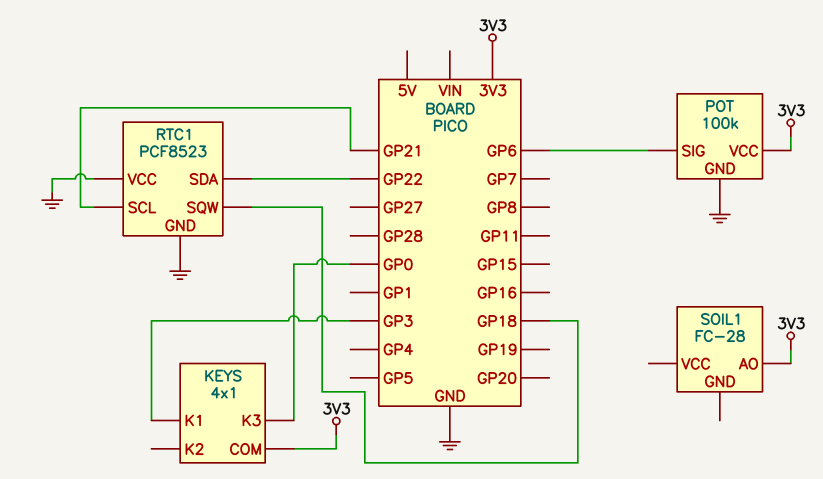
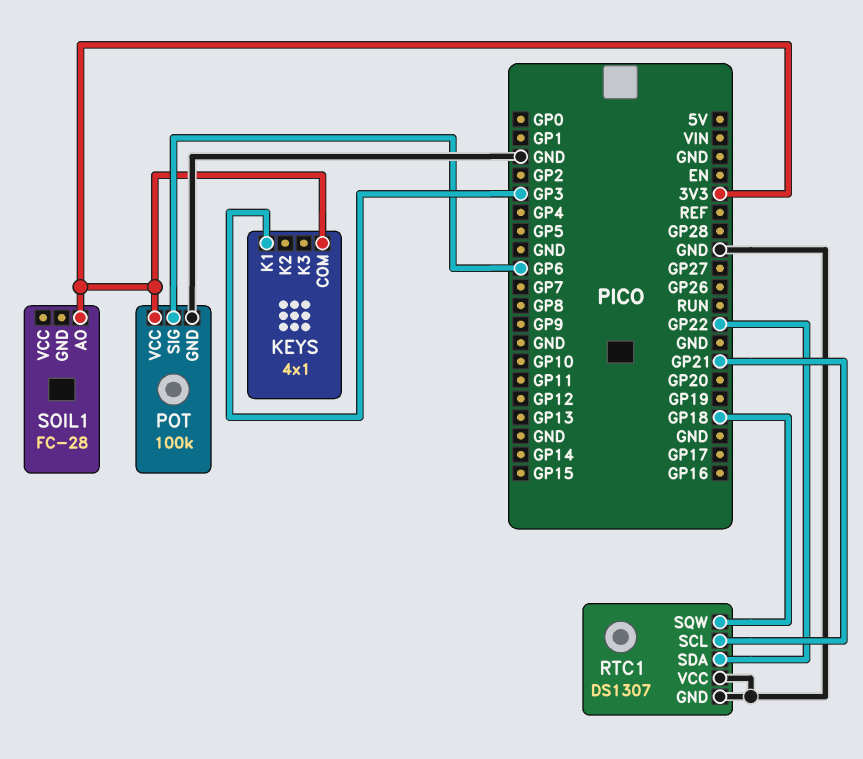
KEYS pin K3: GP0 -> none
RTC1: PCF8523 -> DS1307

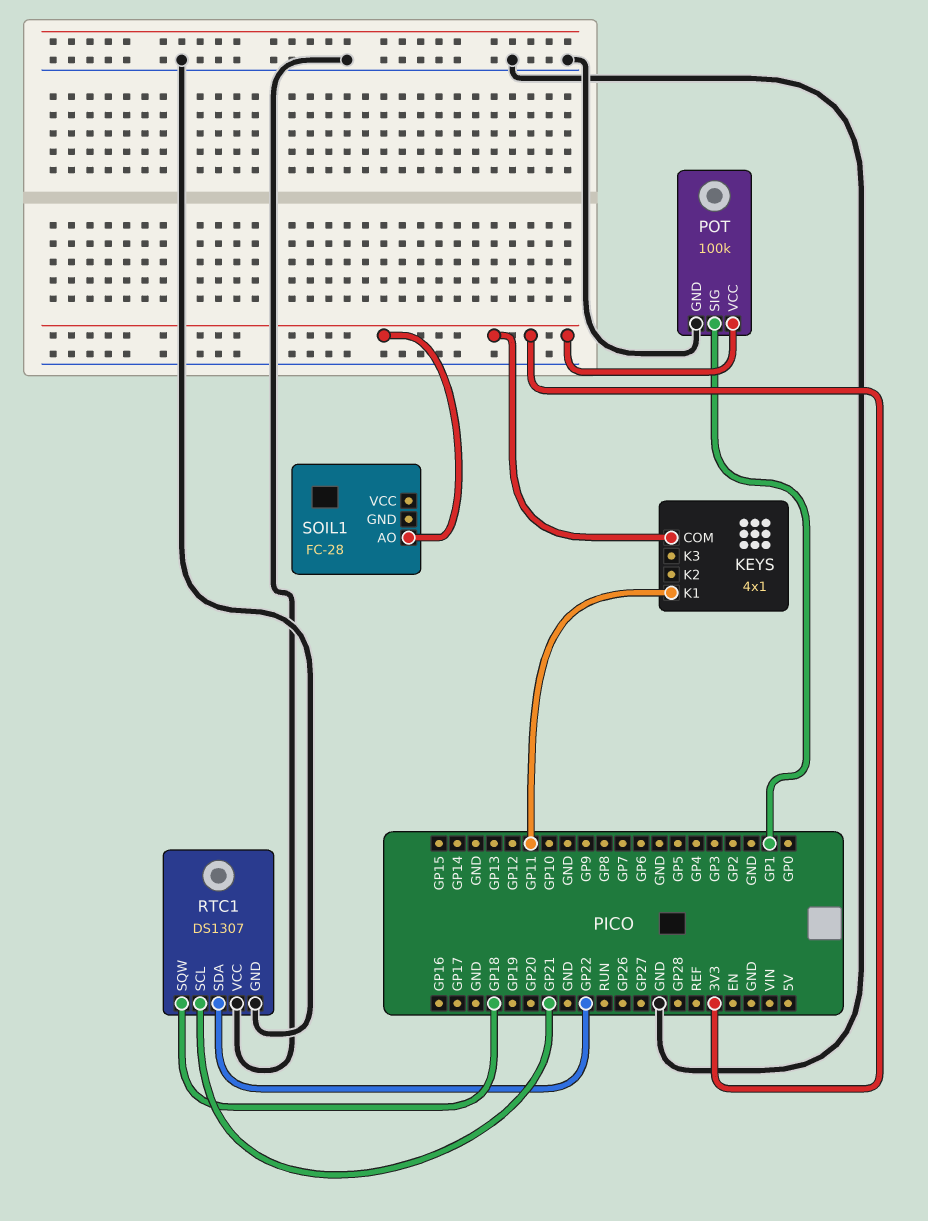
KEYS pin K1: GP3 -> GP11
POT pin SIG: GP6 -> GP1

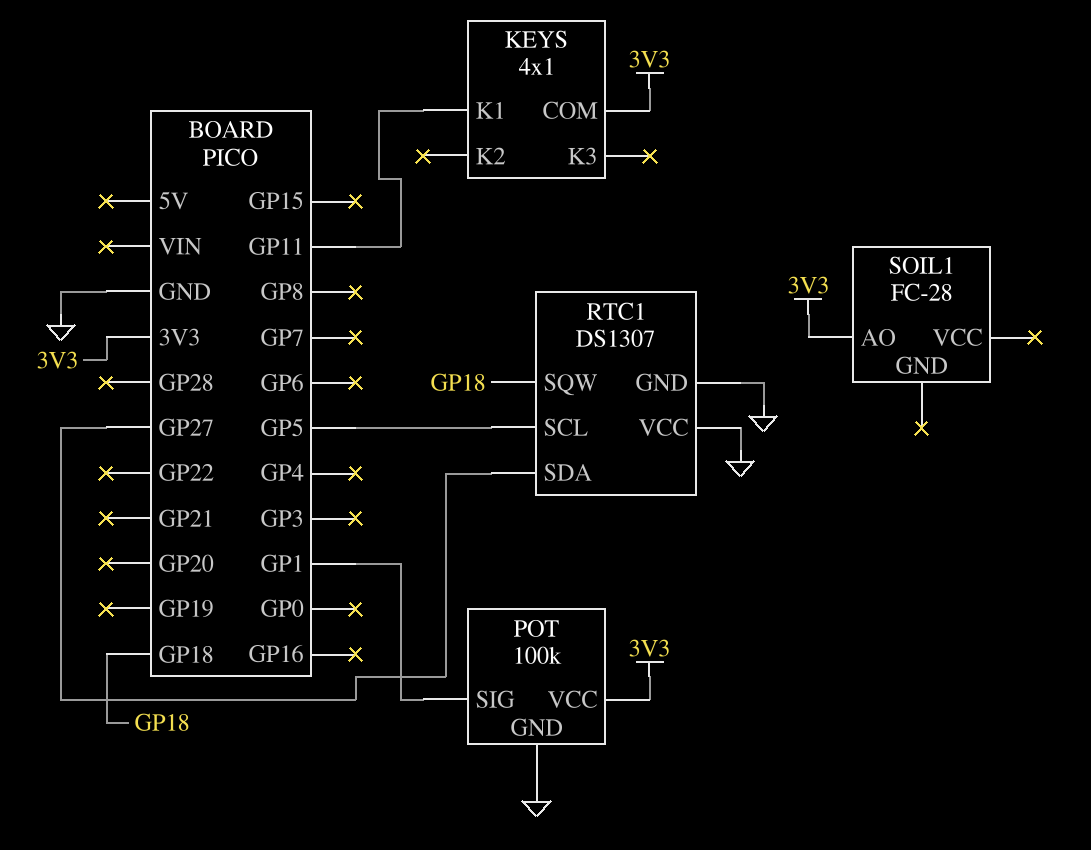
RTC1 pin SCL: GP21 -> GP5
RTC1 pin SDA: GP22 -> GP27

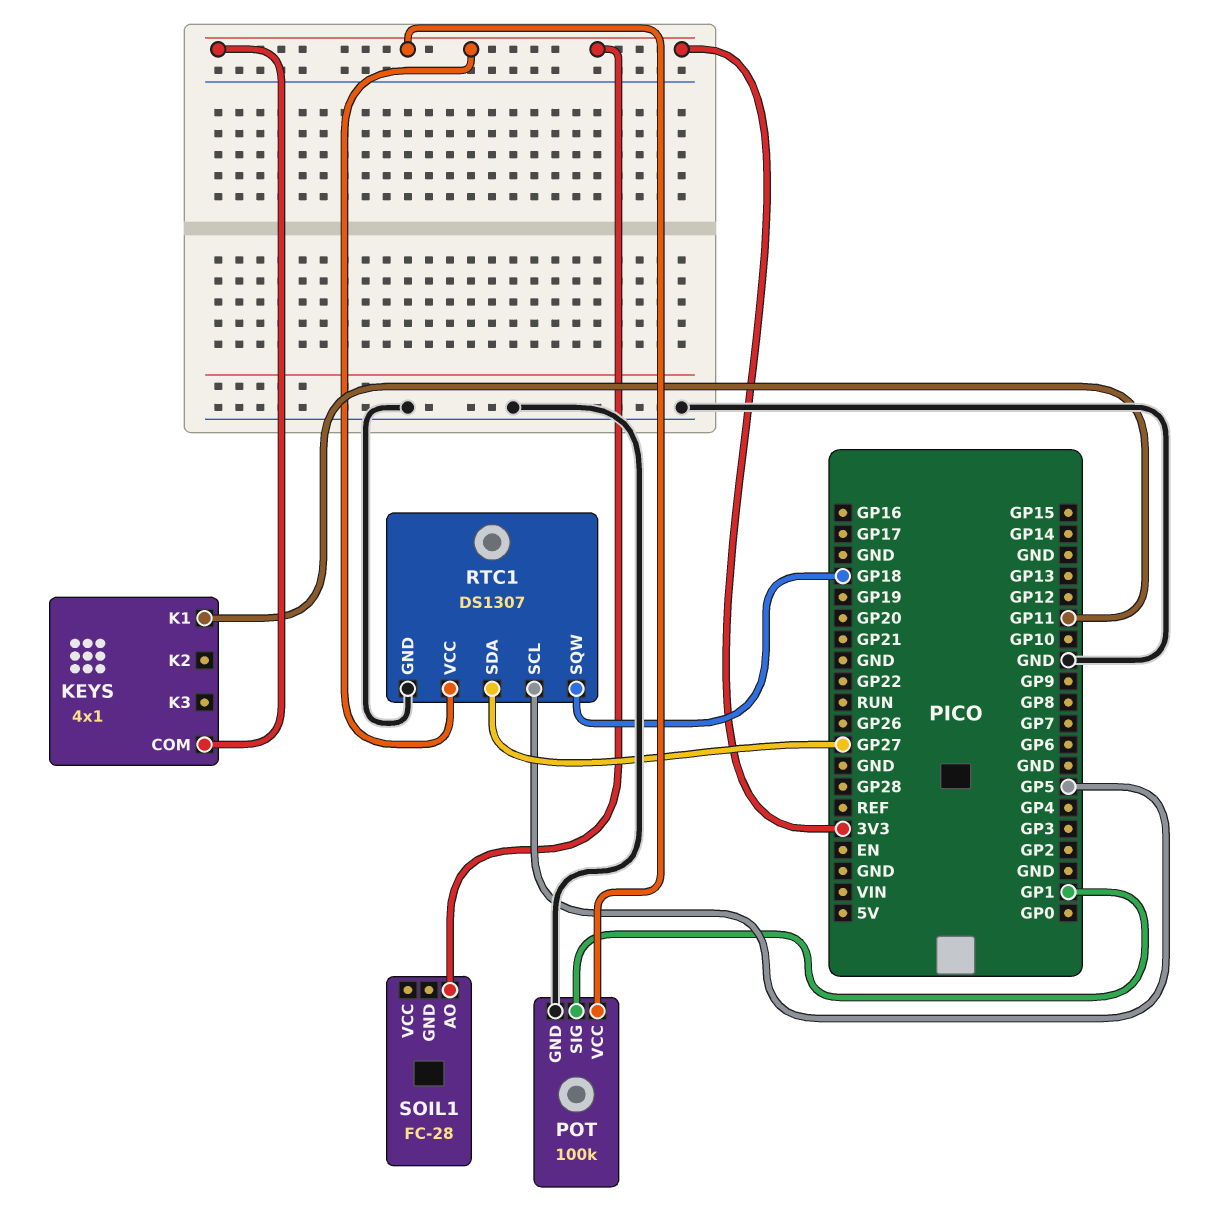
RTC1 pin VCC: GND -> 3V3

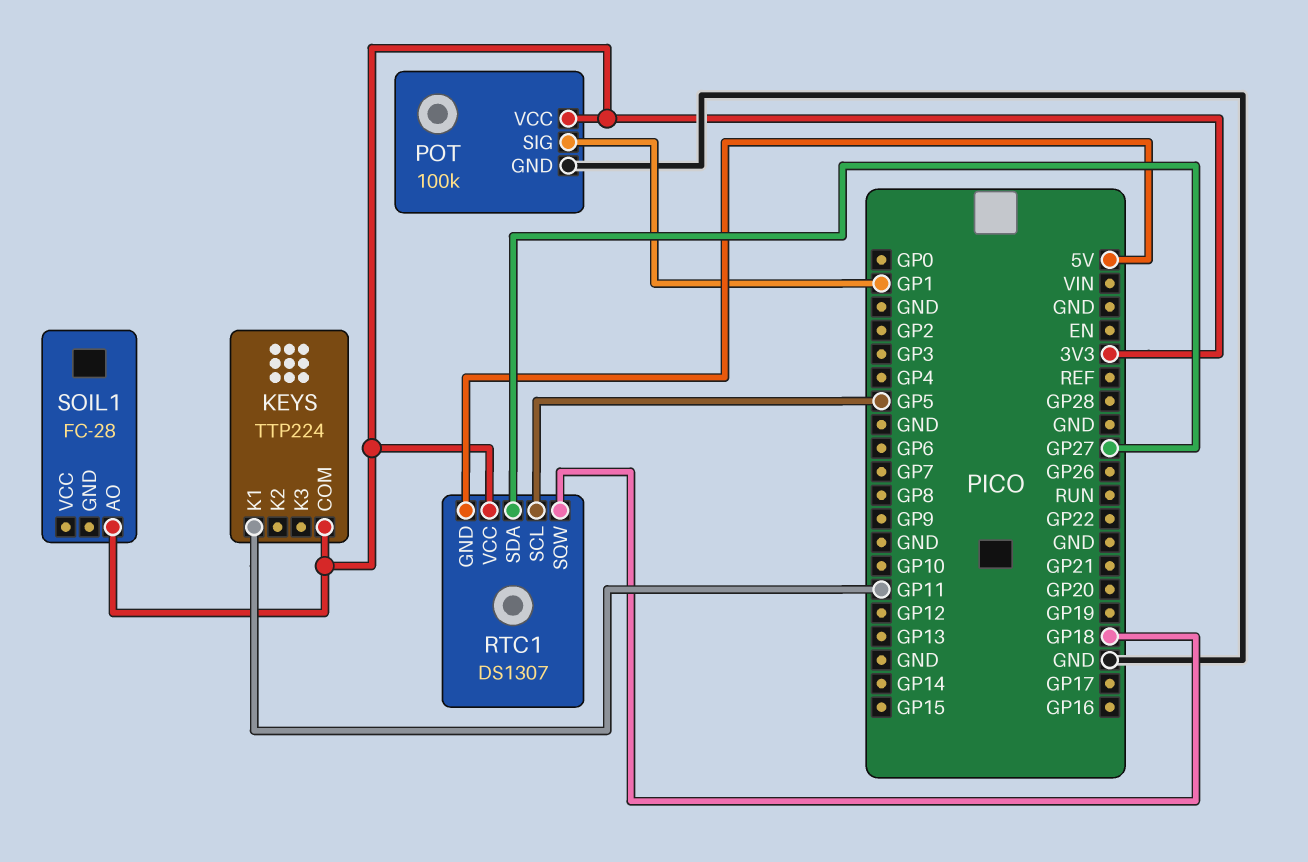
KEYS: 4x1 -> TTP224
RTC1 pin GND: GND -> 5V

